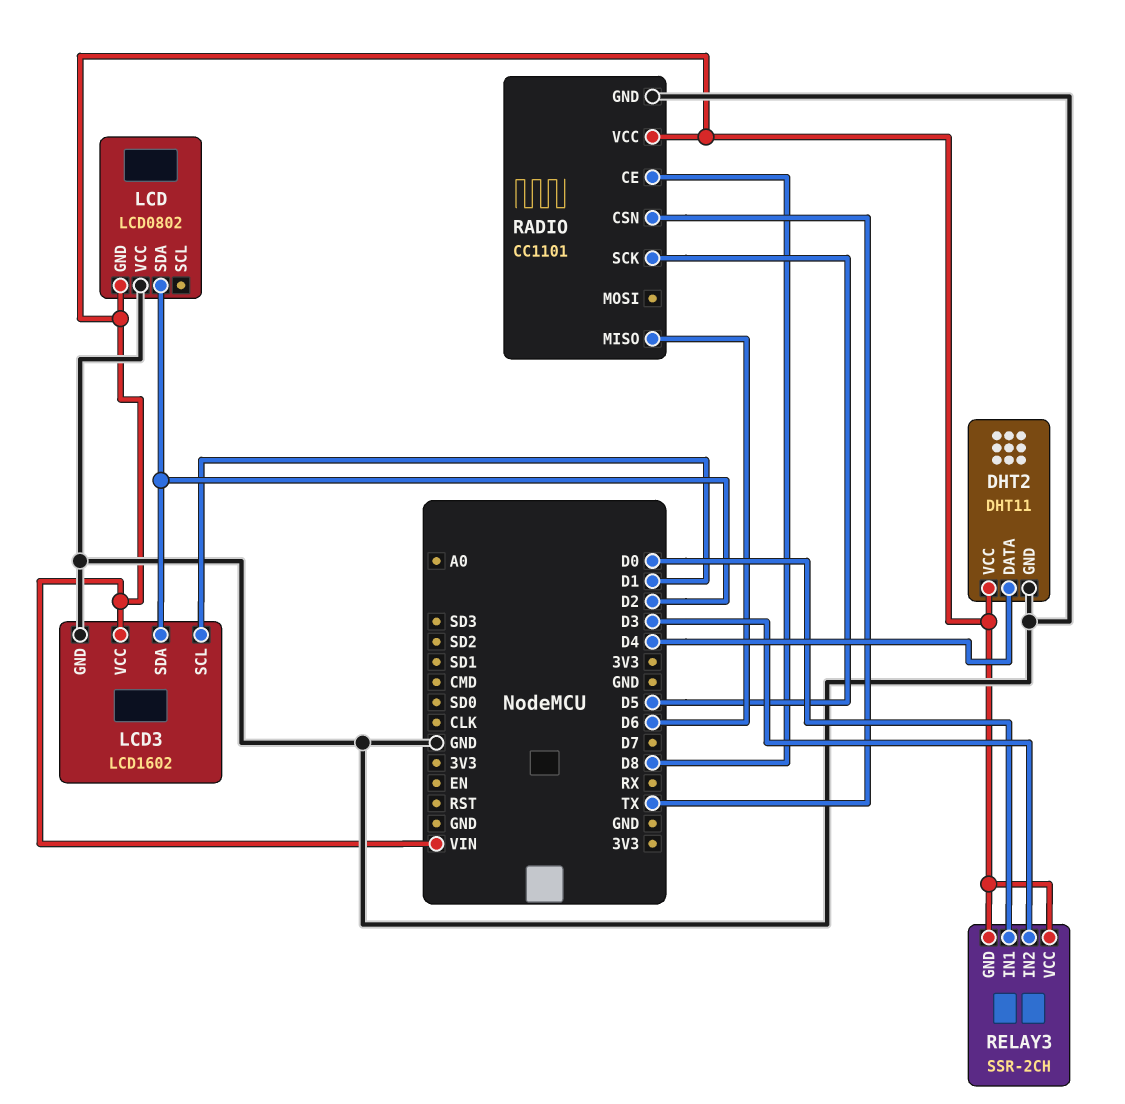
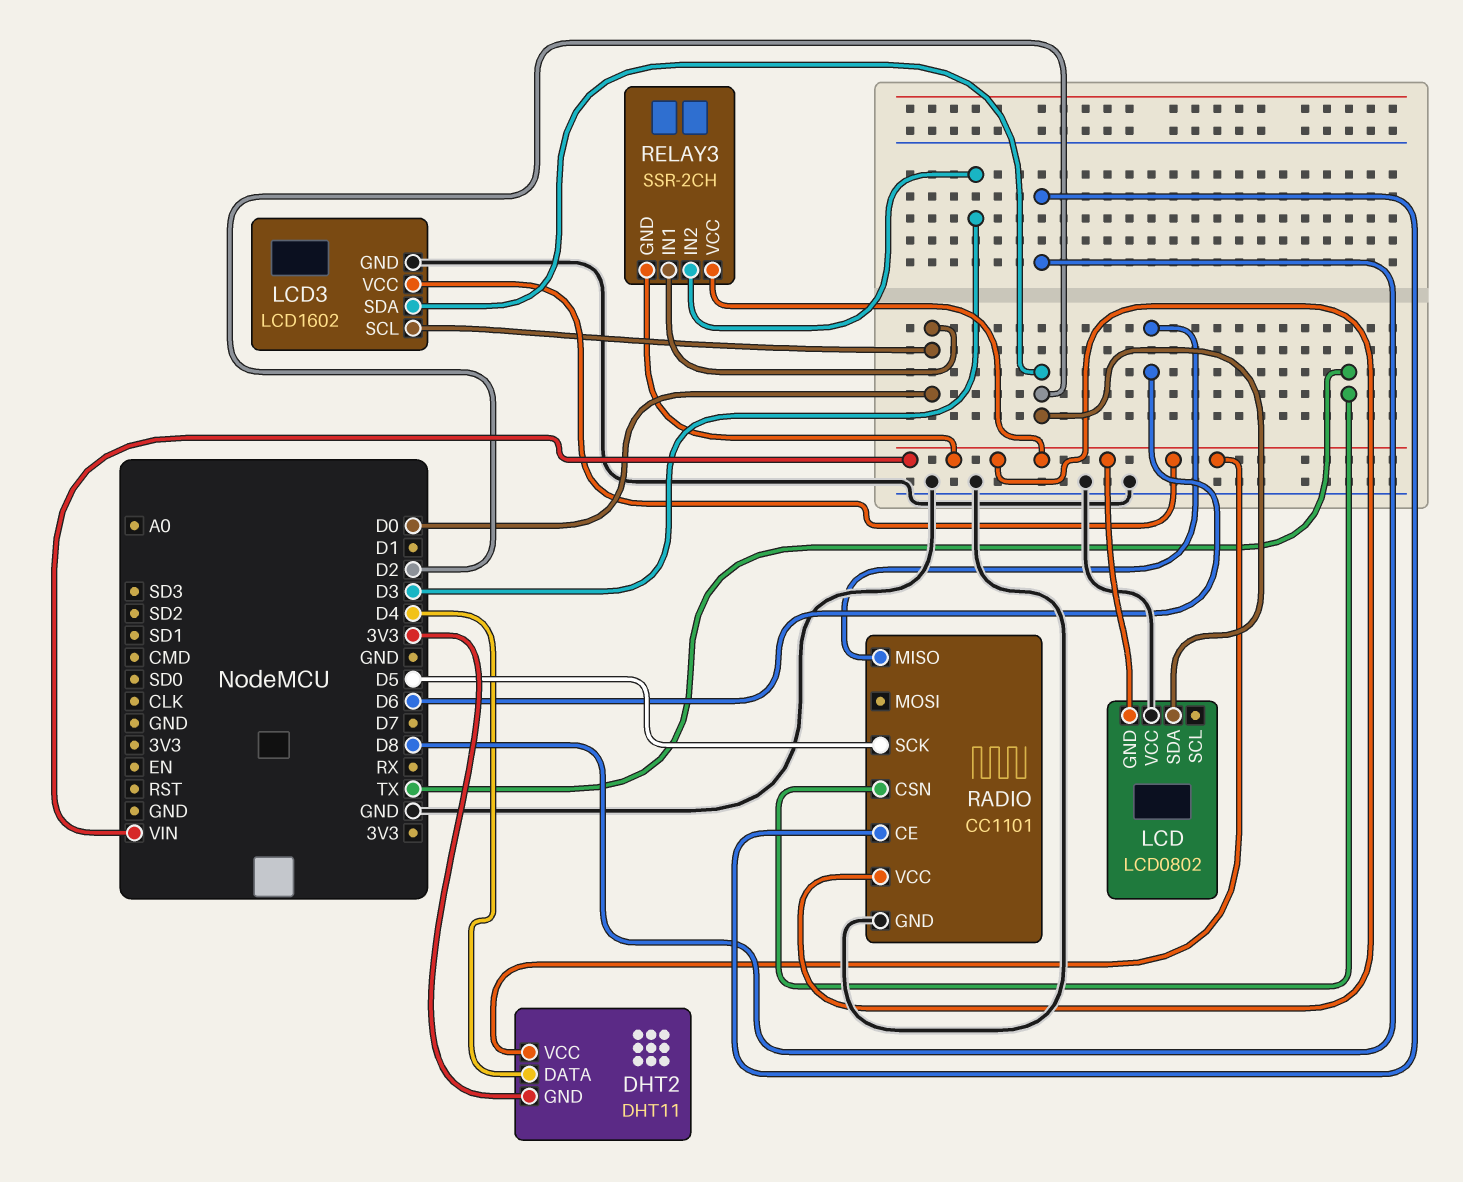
DHT2 pin GND: GND -> 3V3
LCD3 pin SCL: D1 -> D0

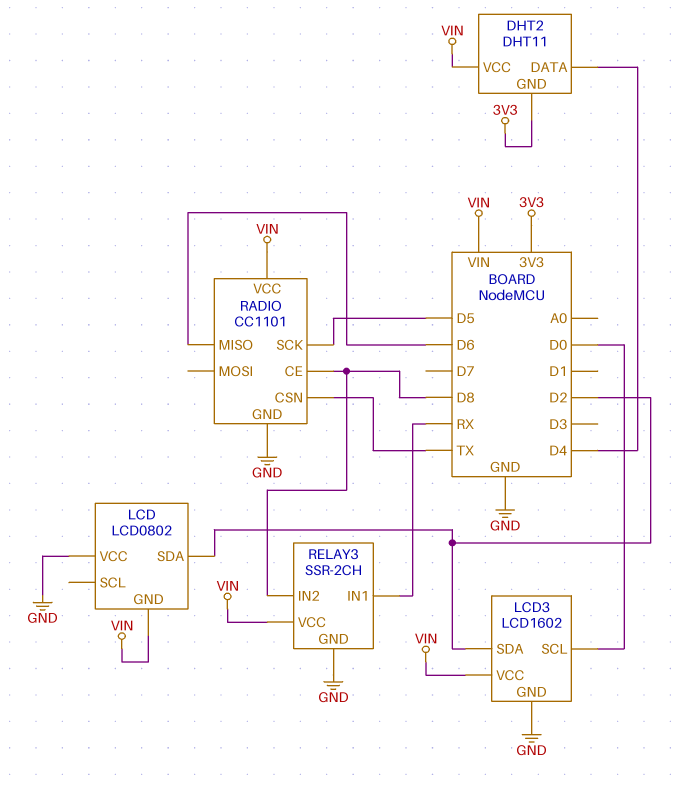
RELAY3 pin GND: VIN -> GND
RELAY3 pin IN1: D0 -> RX
RELAY3 pin IN2: D3 -> D8

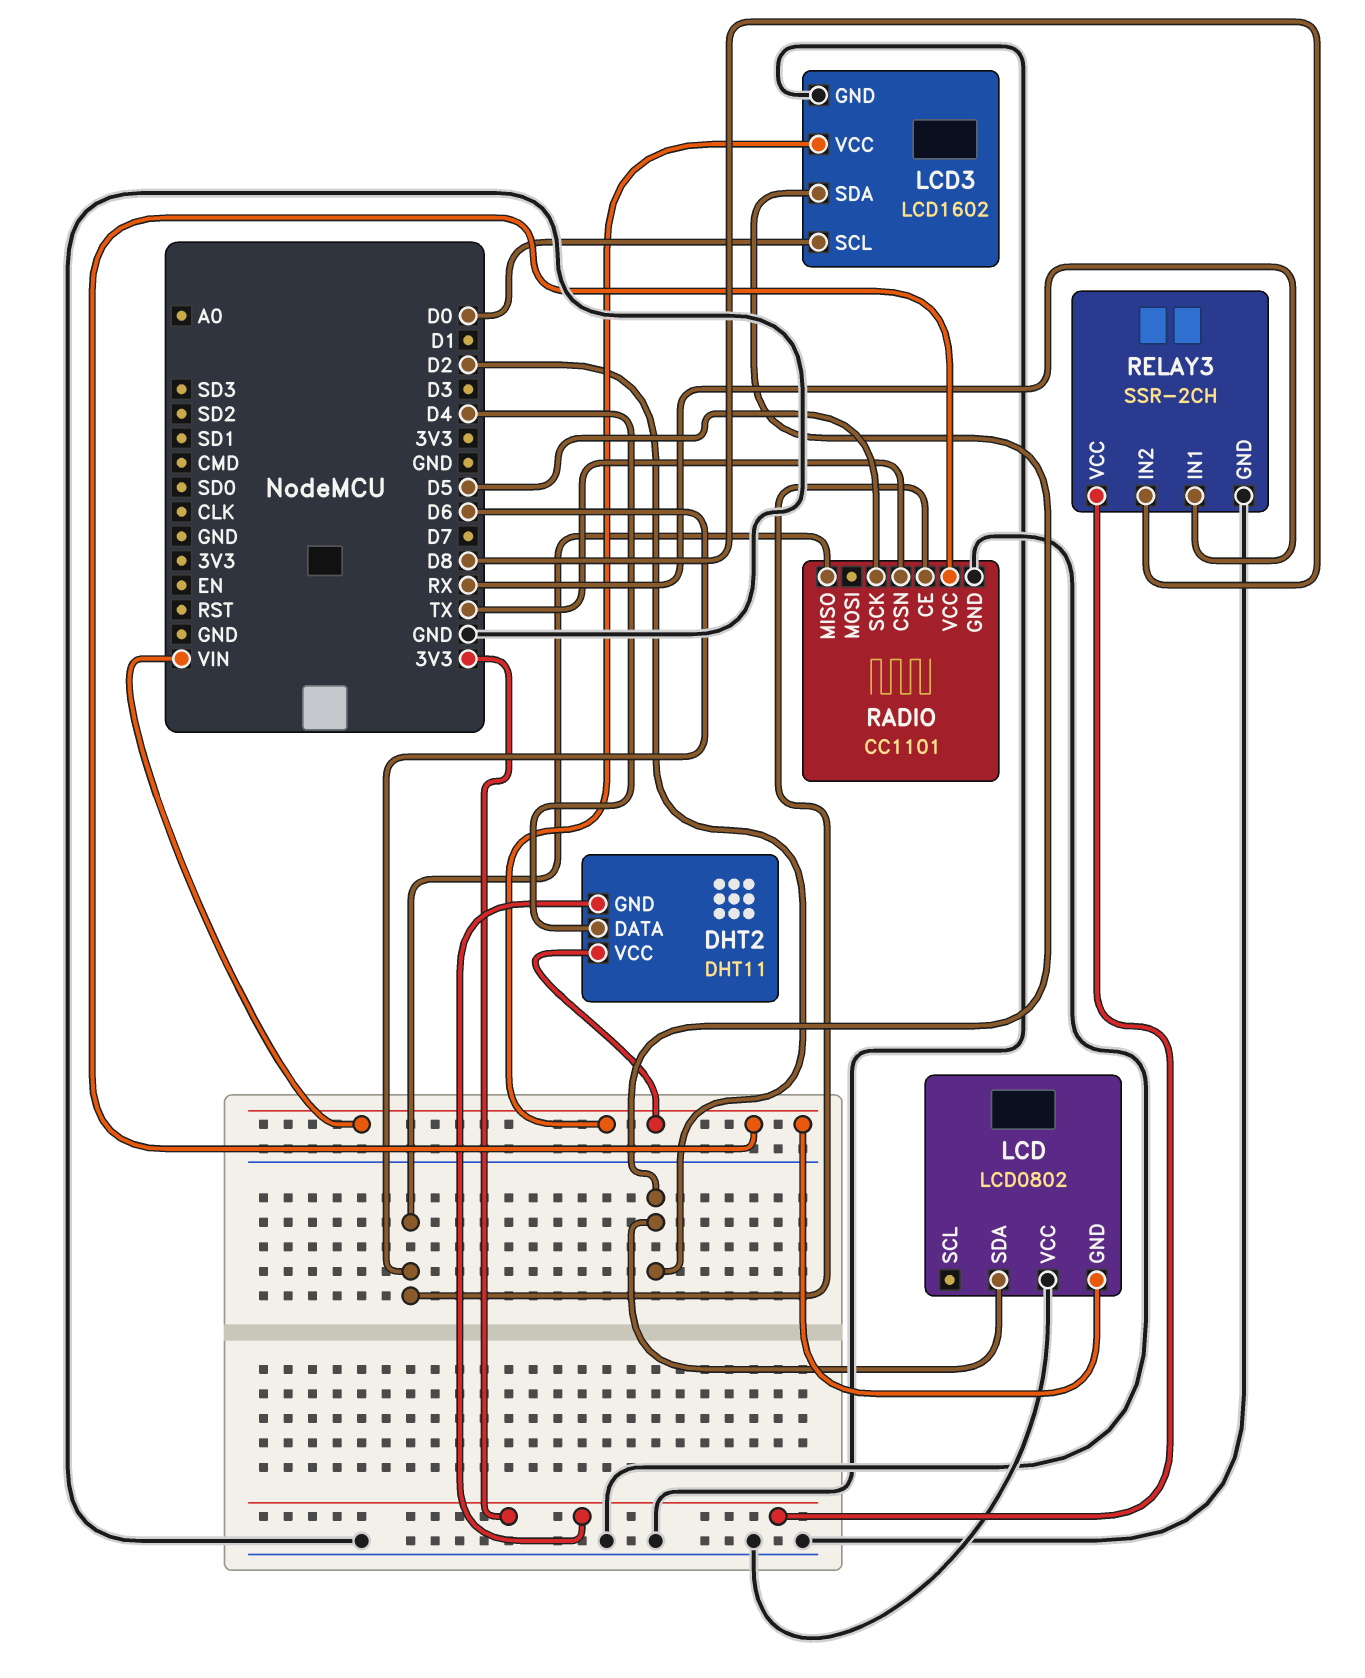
RADIO pin CE: D8 -> D6
RELAY3 pin VCC: VIN -> 3V3

